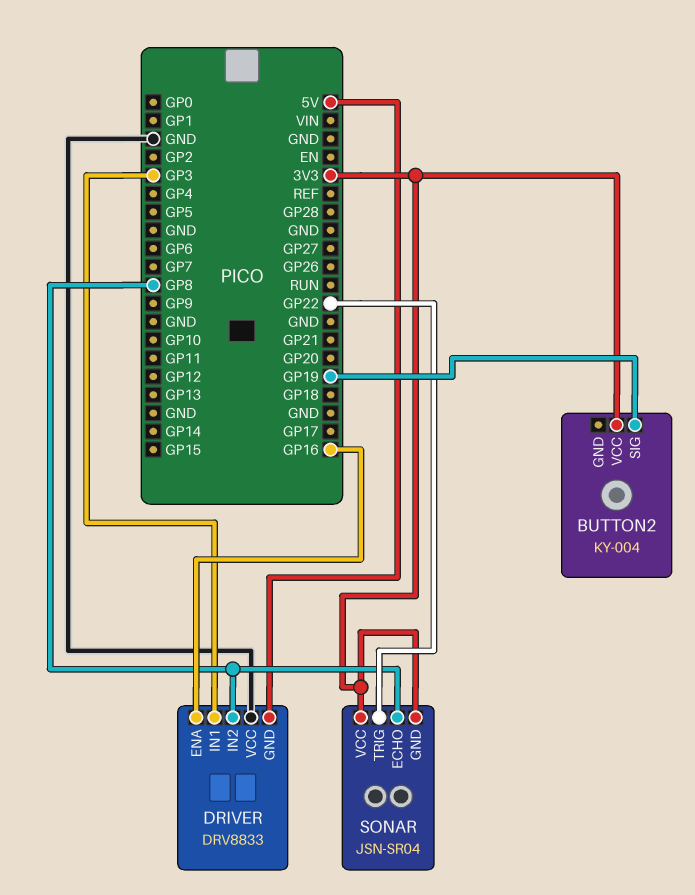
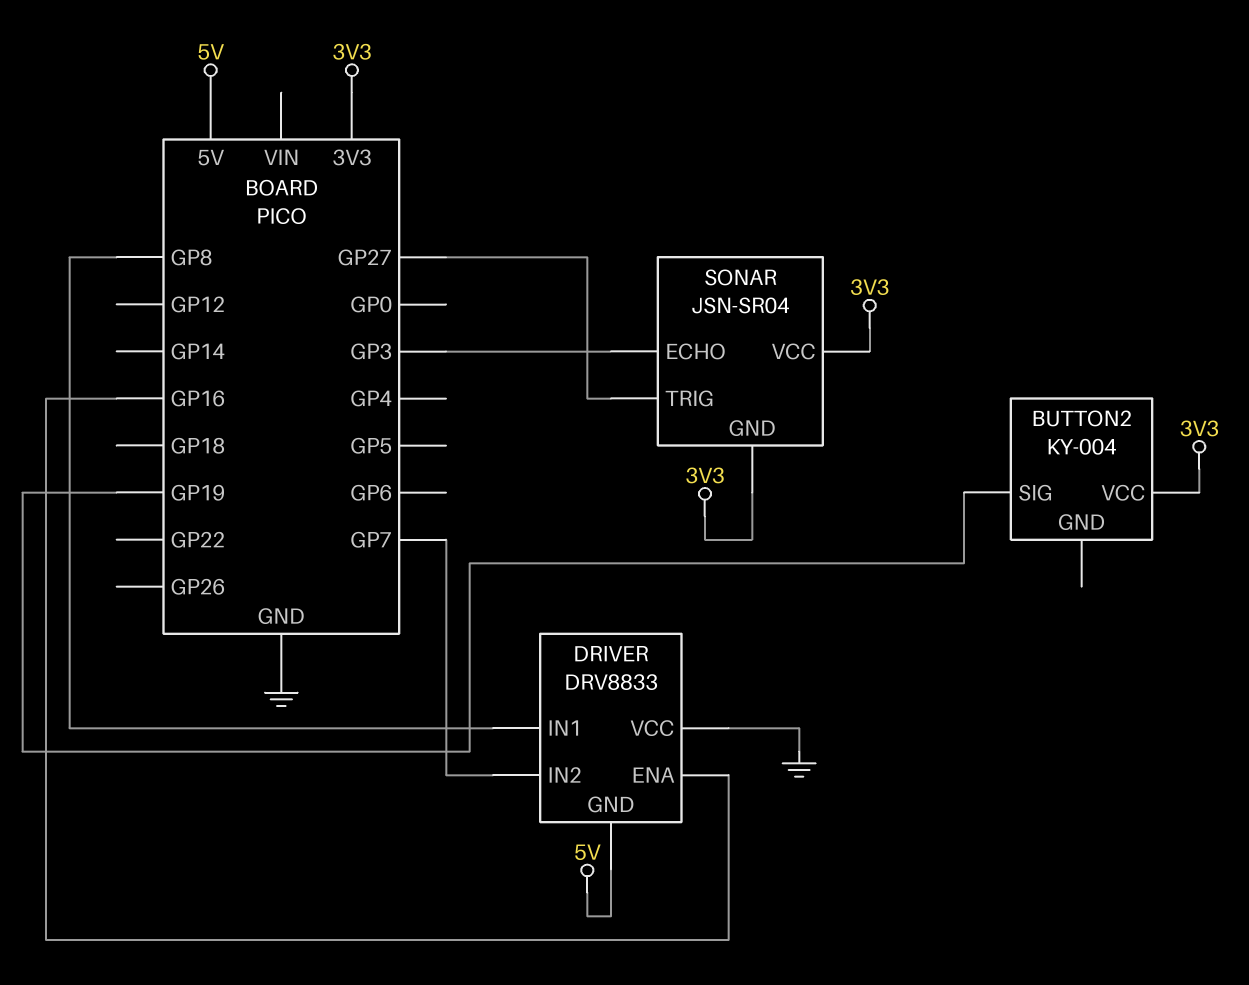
DRIVER pin IN1: GP3 -> GP8
DRIVER pin IN2: GP8 -> GP7
SONAR pin ECHO: GP8 -> GP3
SONAR pin TRIG: GP22 -> GP27

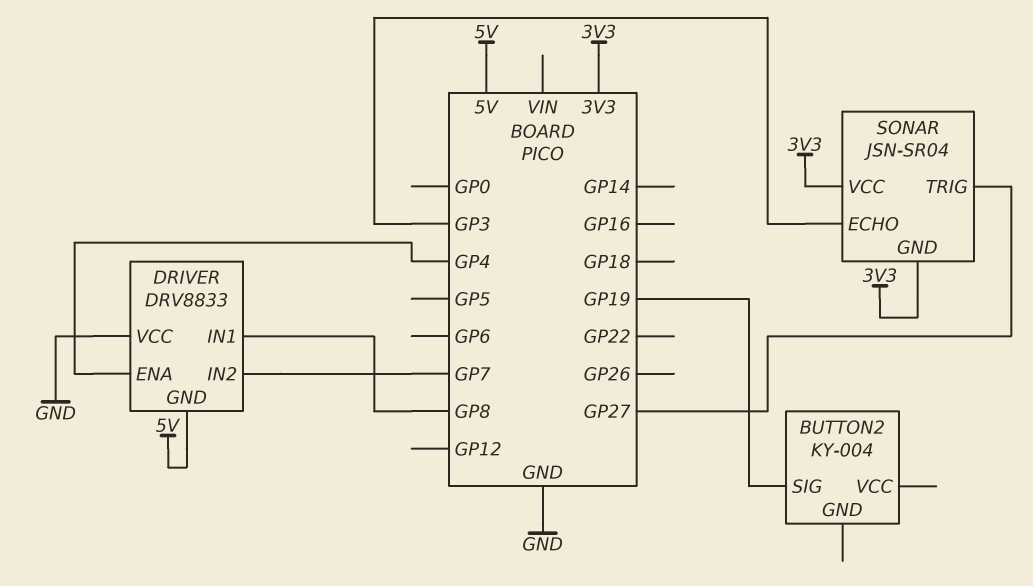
BUTTON2 pin VCC: 3V3 -> none
DRIVER pin ENA: GP16 -> GP4

